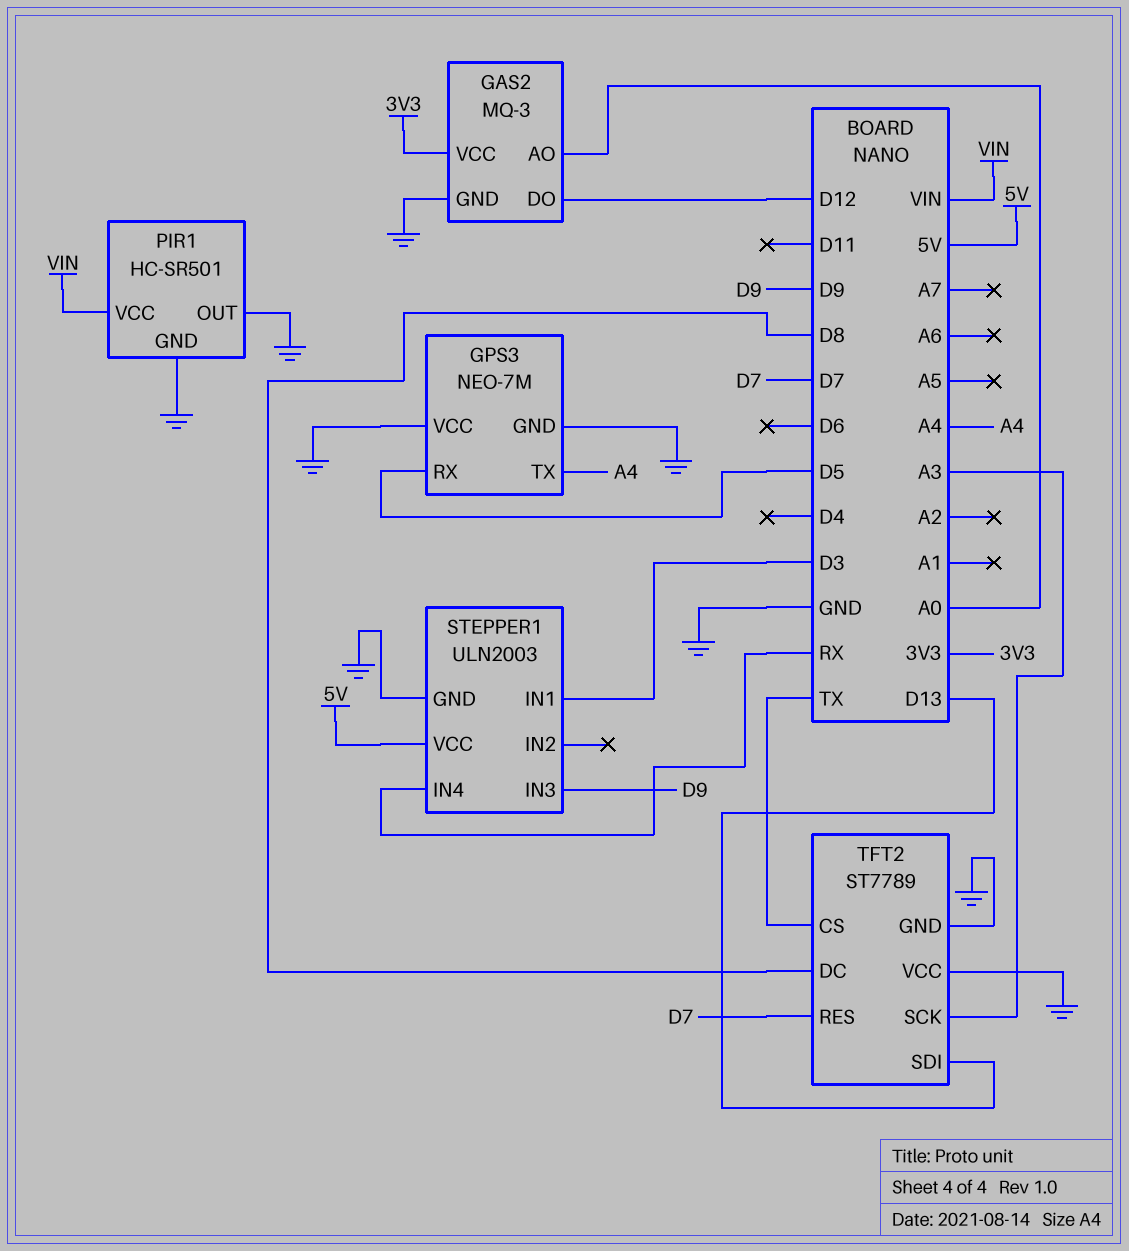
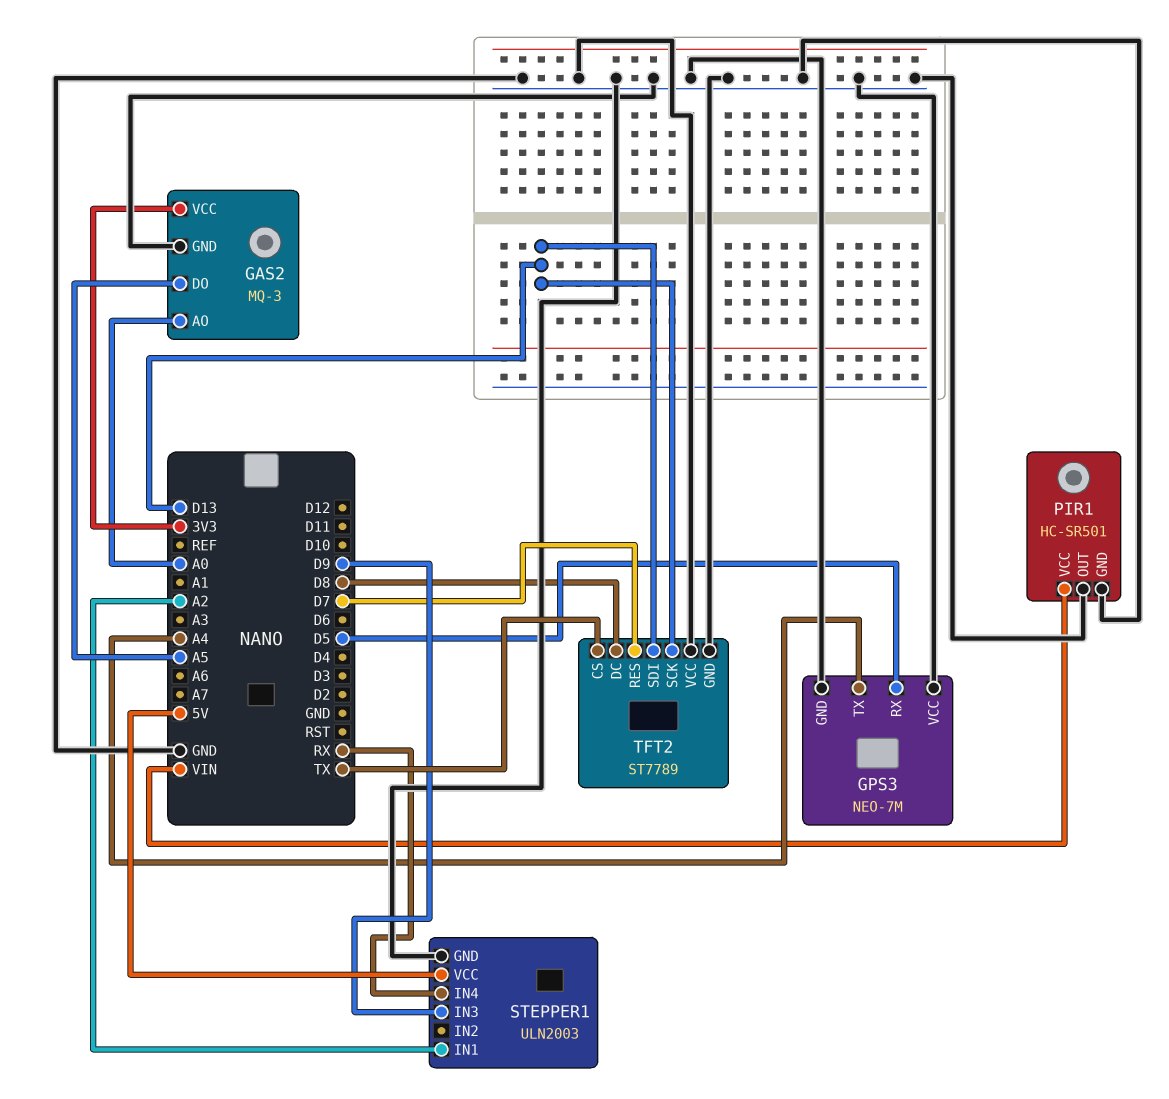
GAS2 pin DO: D12 -> A5
STEPPER1 pin IN1: D3 -> A2
TFT2 pin SCK: A3 -> D13

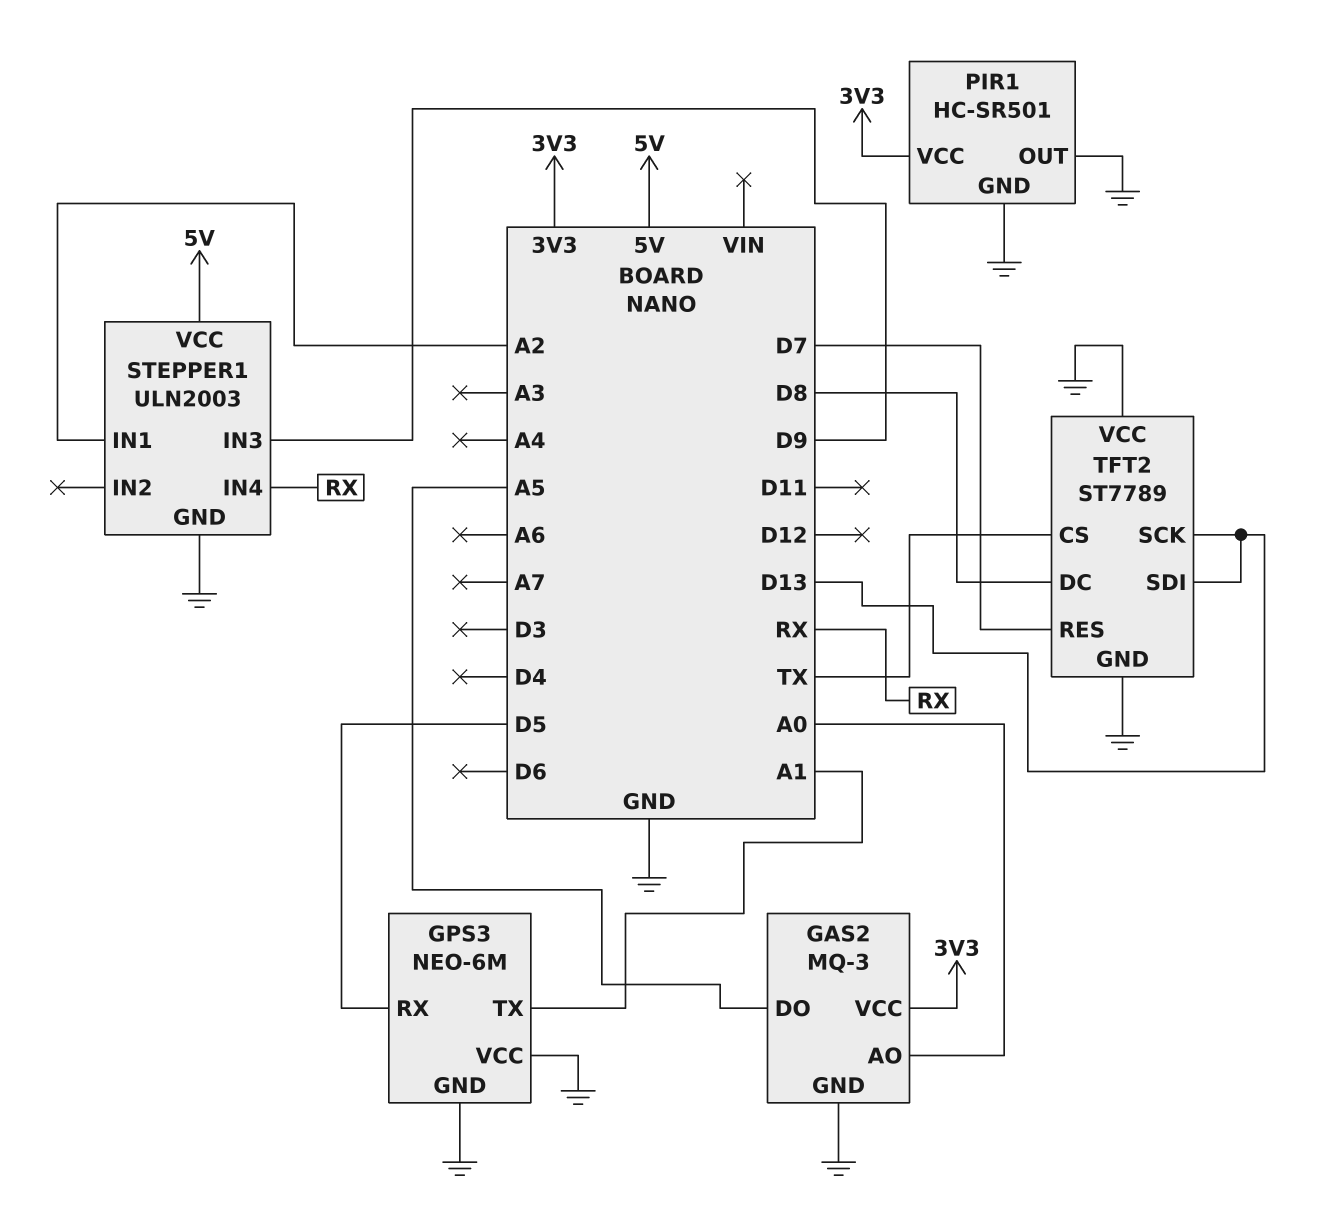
GPS3: NEO-7M -> NEO-6M
GPS3 pin TX: A4 -> A1
PIR1 pin VCC: VIN -> 3V3

